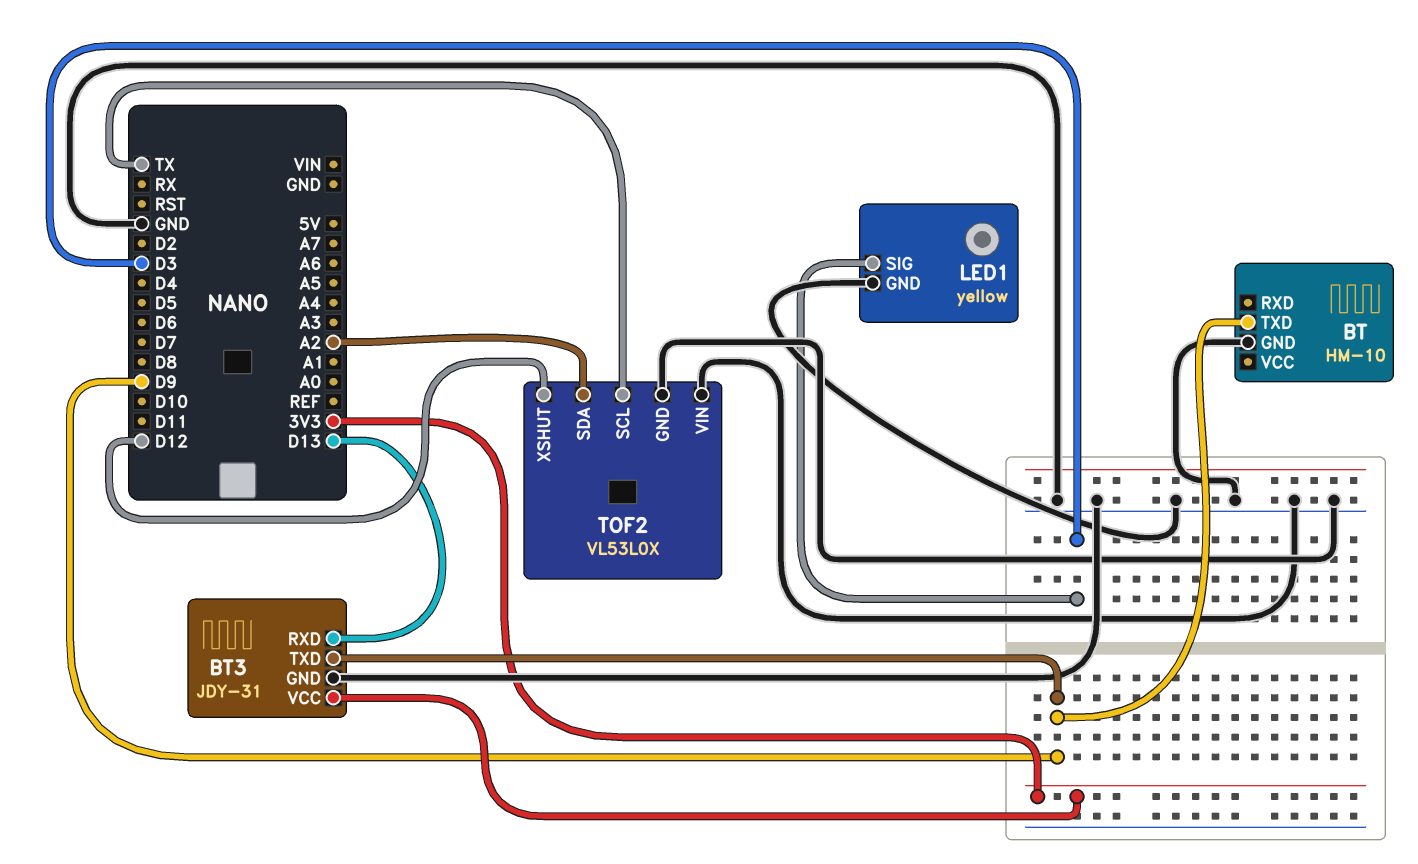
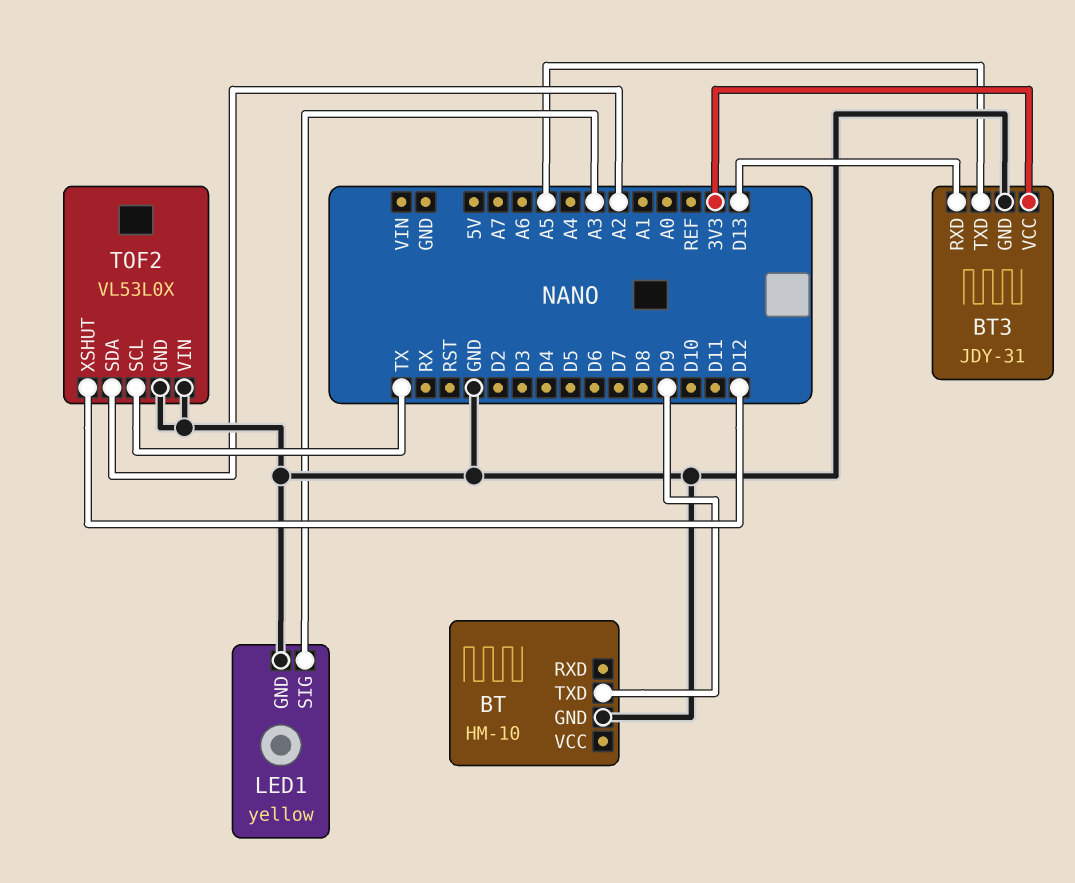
BT3 pin TXD: D9 -> A5
LED1 pin SIG: D3 -> A3

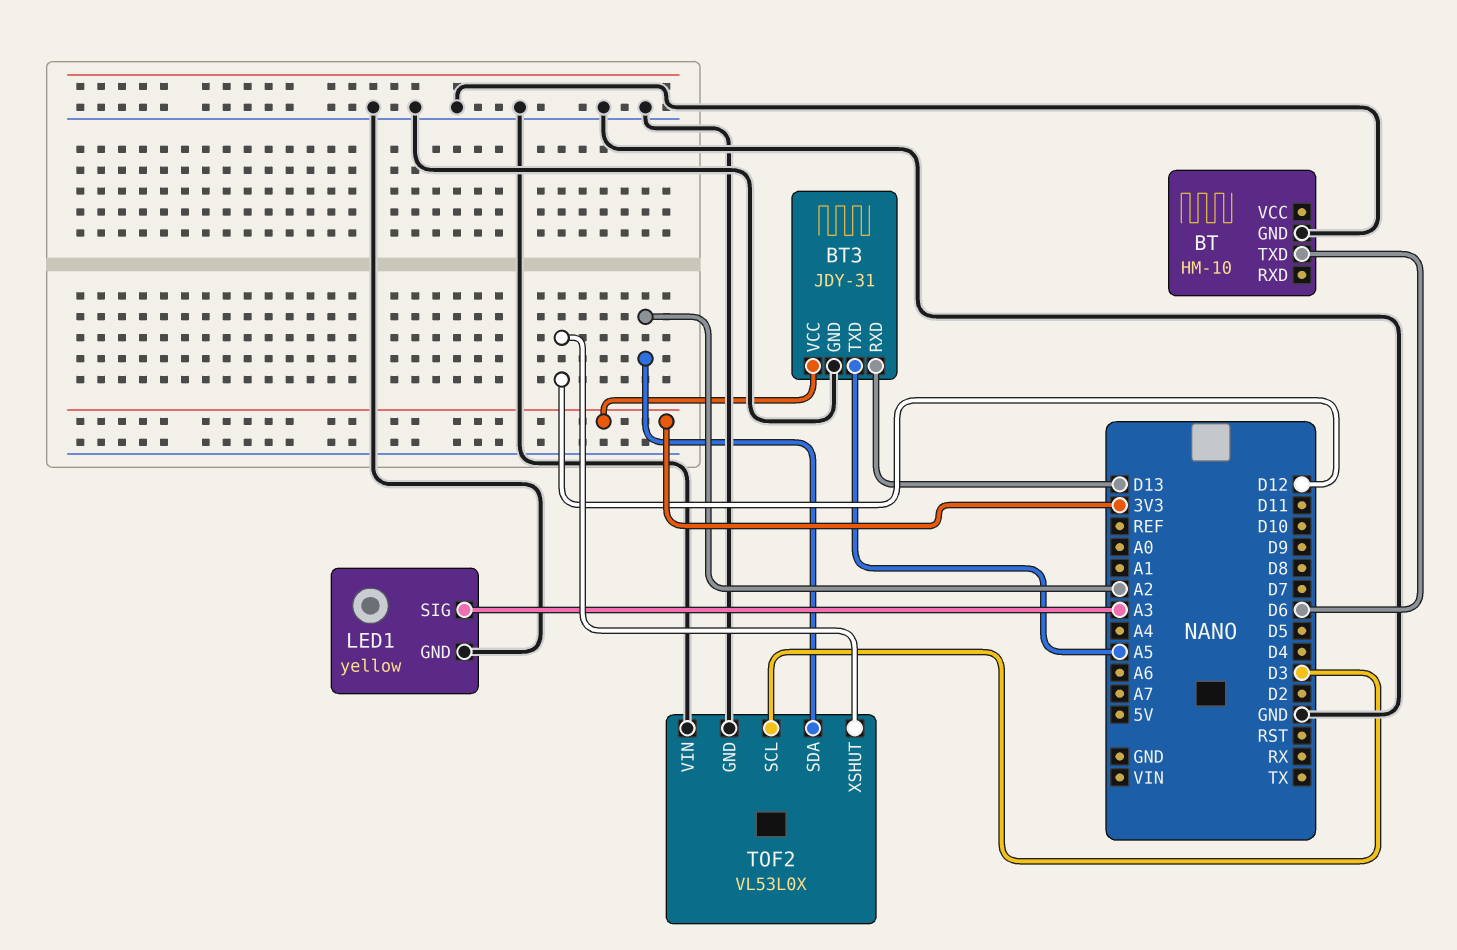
BT pin TXD: D9 -> D6
TOF2 pin SCL: TX -> D3

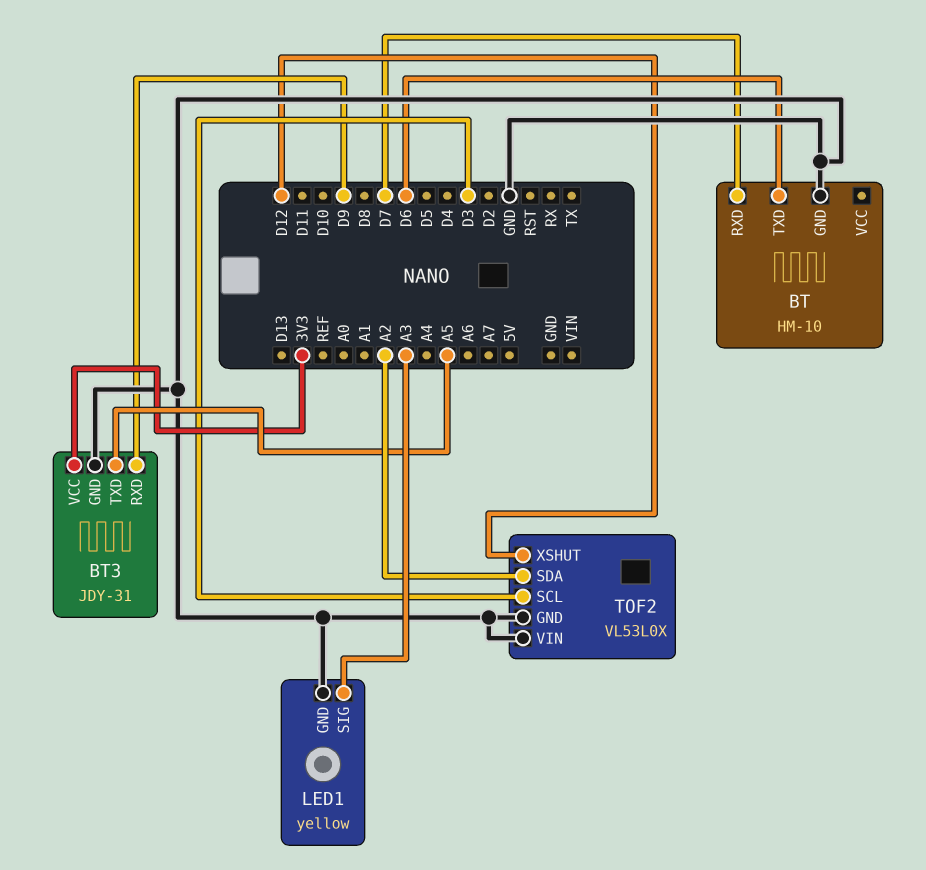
BT pin RXD: none -> D7
BT3 pin RXD: D13 -> D9

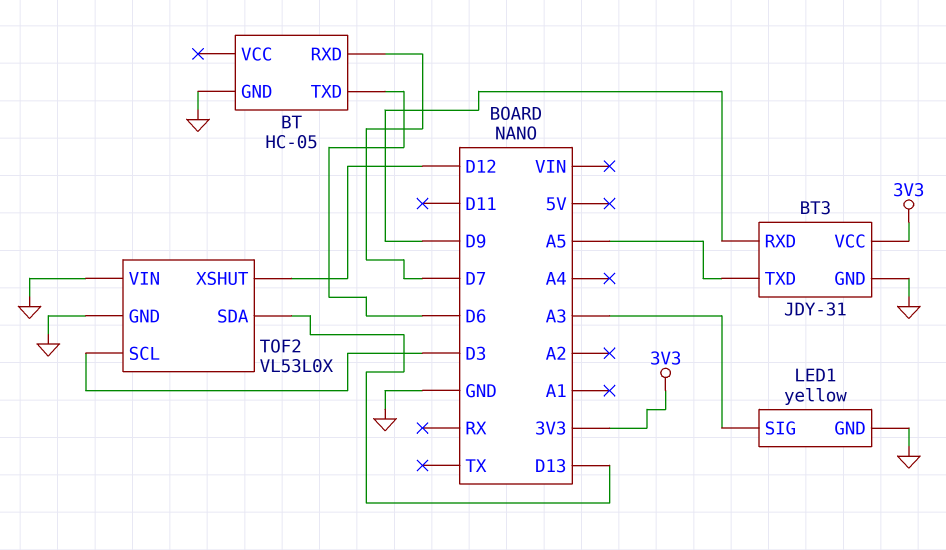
BT: HM-10 -> HC-05
TOF2 pin SDA: A2 -> D13

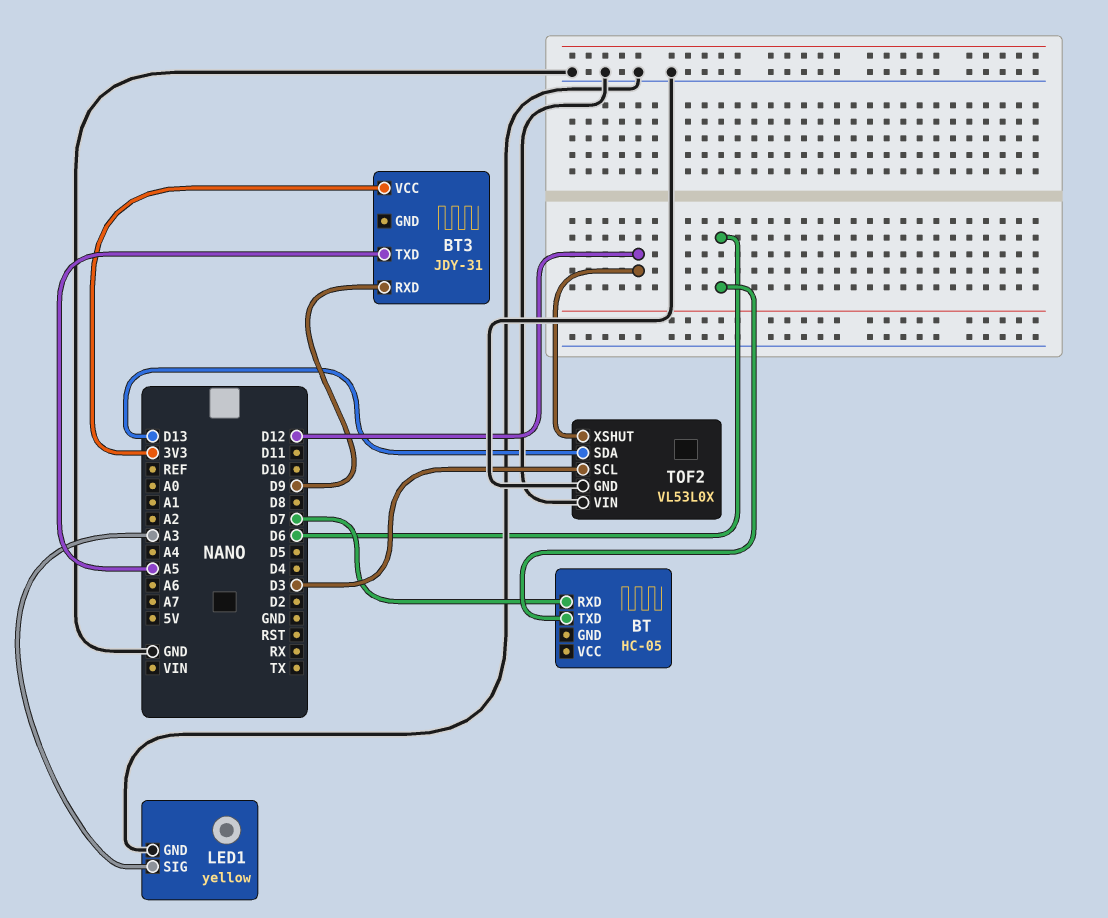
BT pin GND: GND -> none
BT3 pin GND: GND -> none

